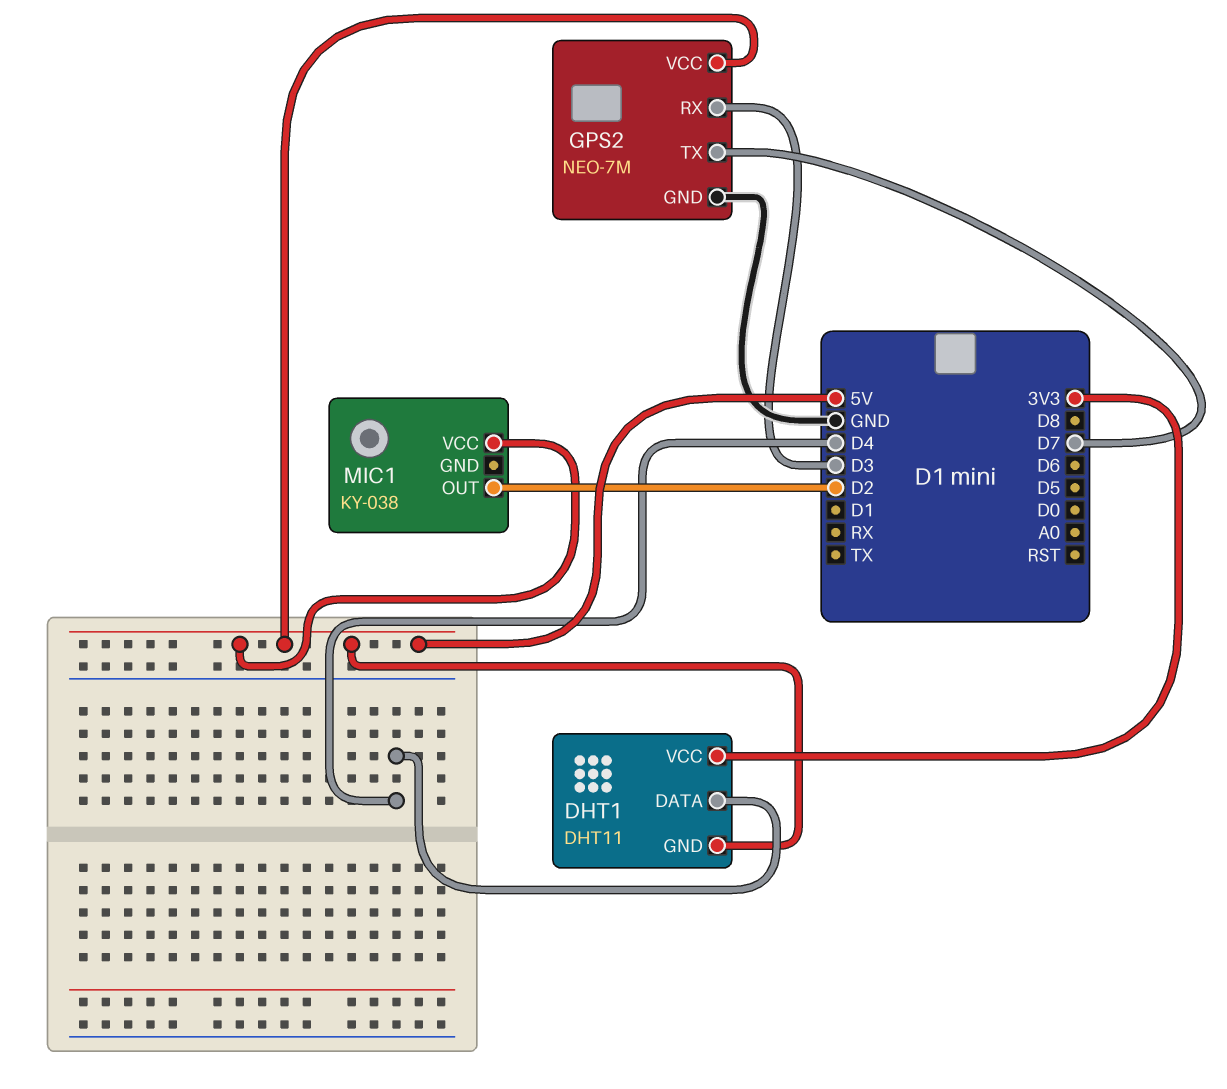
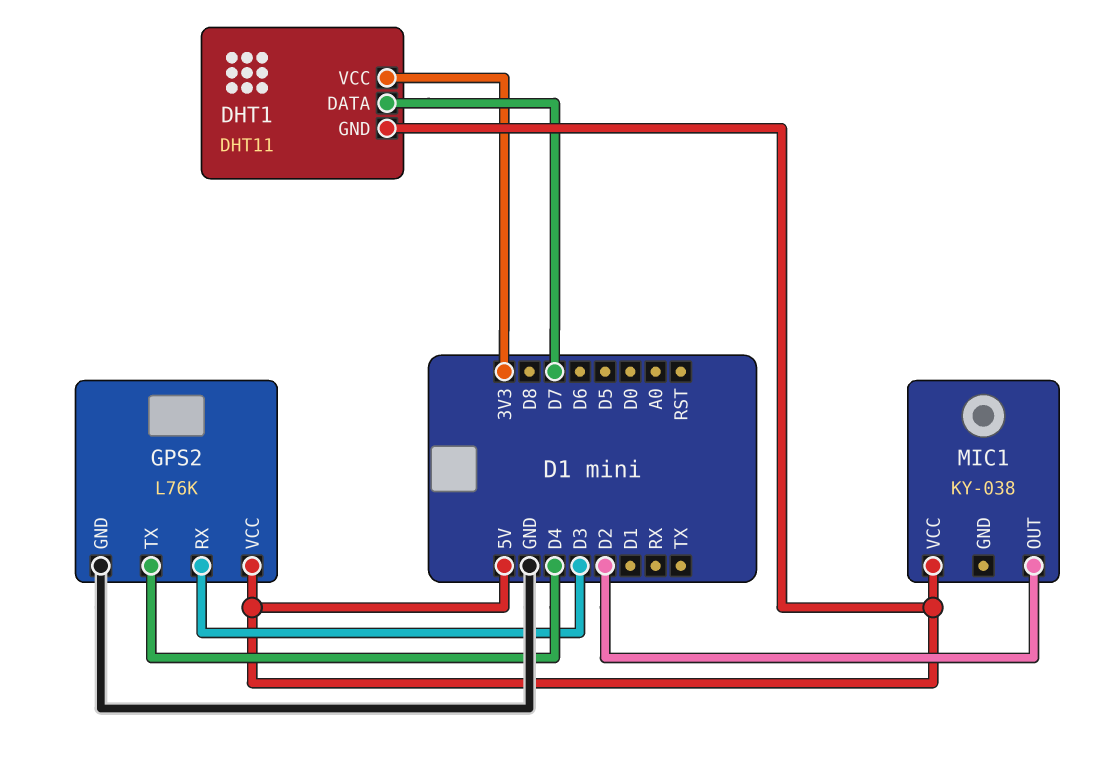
DHT1 pin DATA: D4 -> D7
GPS2: NEO-7M -> L76K
GPS2 pin TX: D7 -> D4

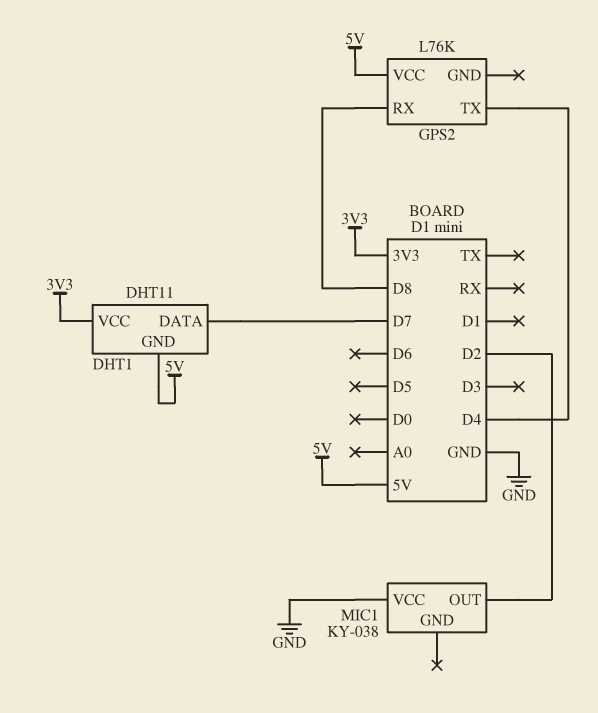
GPS2 pin GND: GND -> none
GPS2 pin RX: D3 -> D8
MIC1 pin VCC: 5V -> GND

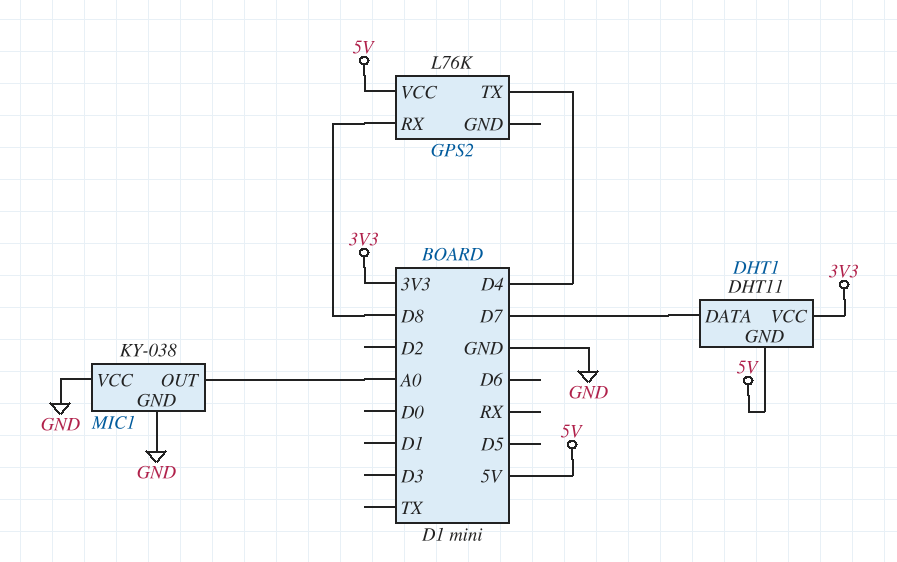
MIC1 pin GND: none -> GND
MIC1 pin OUT: D2 -> A0

